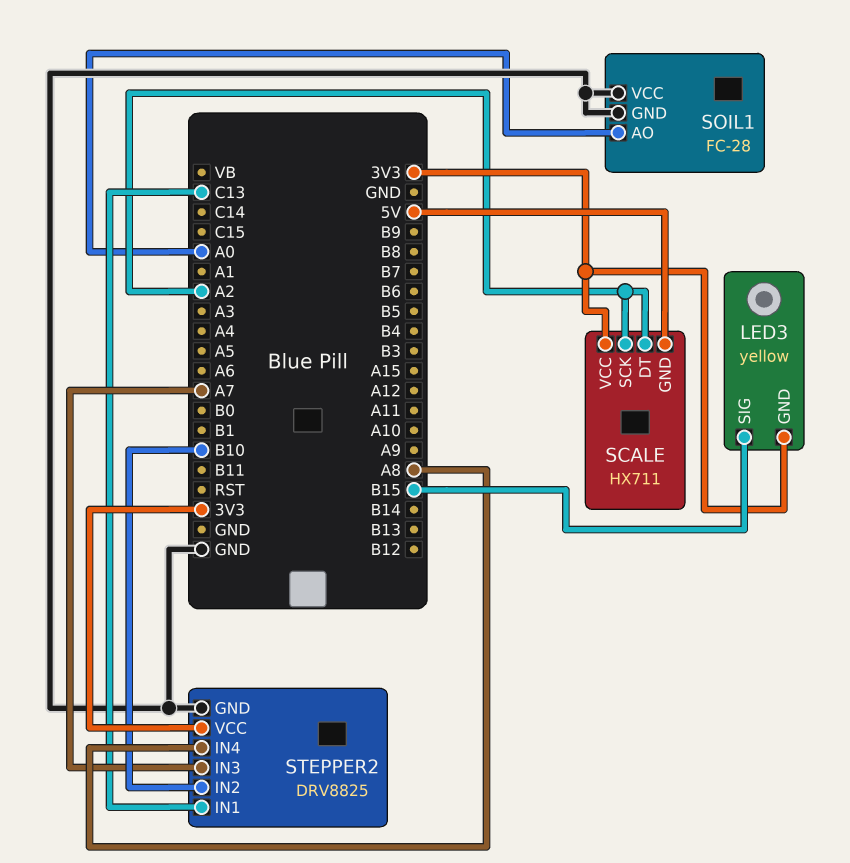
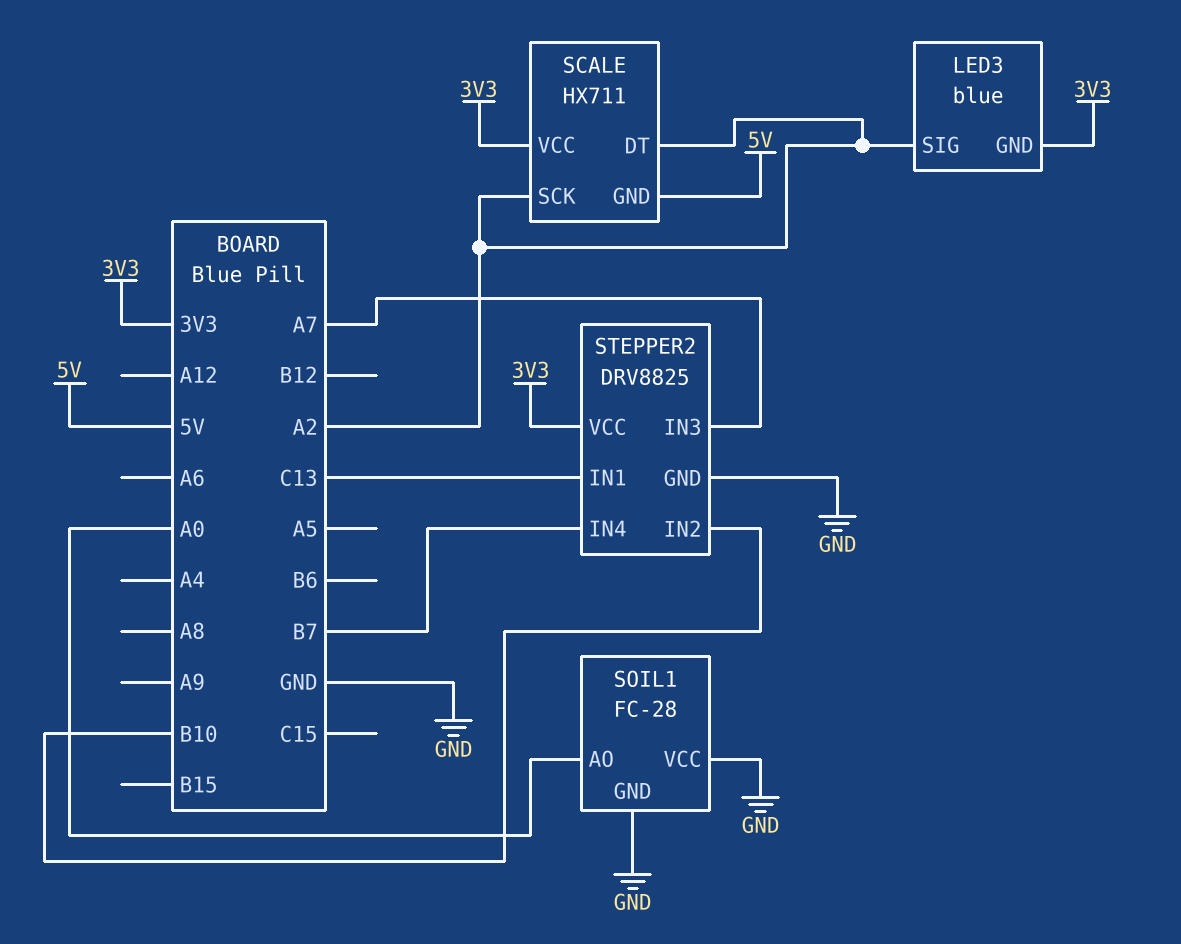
LED3: yellow -> blue
LED3 pin SIG: B15 -> A2
STEPPER2 pin IN4: A8 -> B7

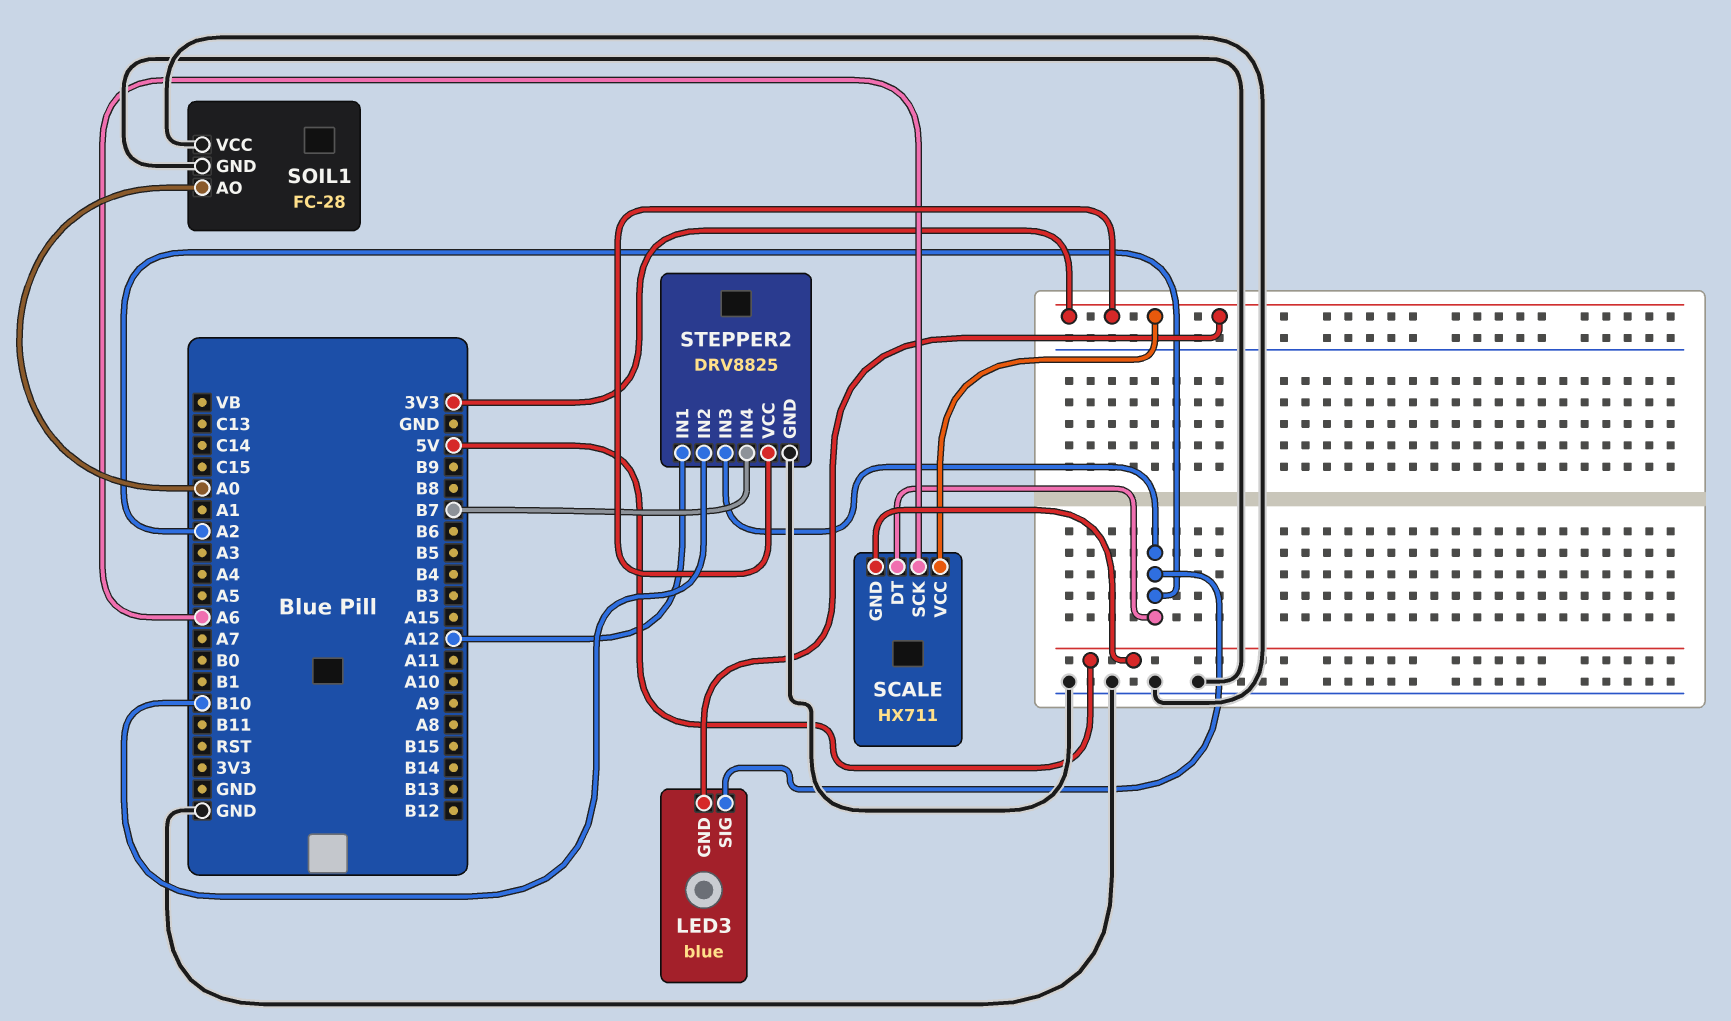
SCALE pin SCK: A2 -> A6
STEPPER2 pin IN1: C13 -> A12
STEPPER2 pin IN3: A7 -> A2

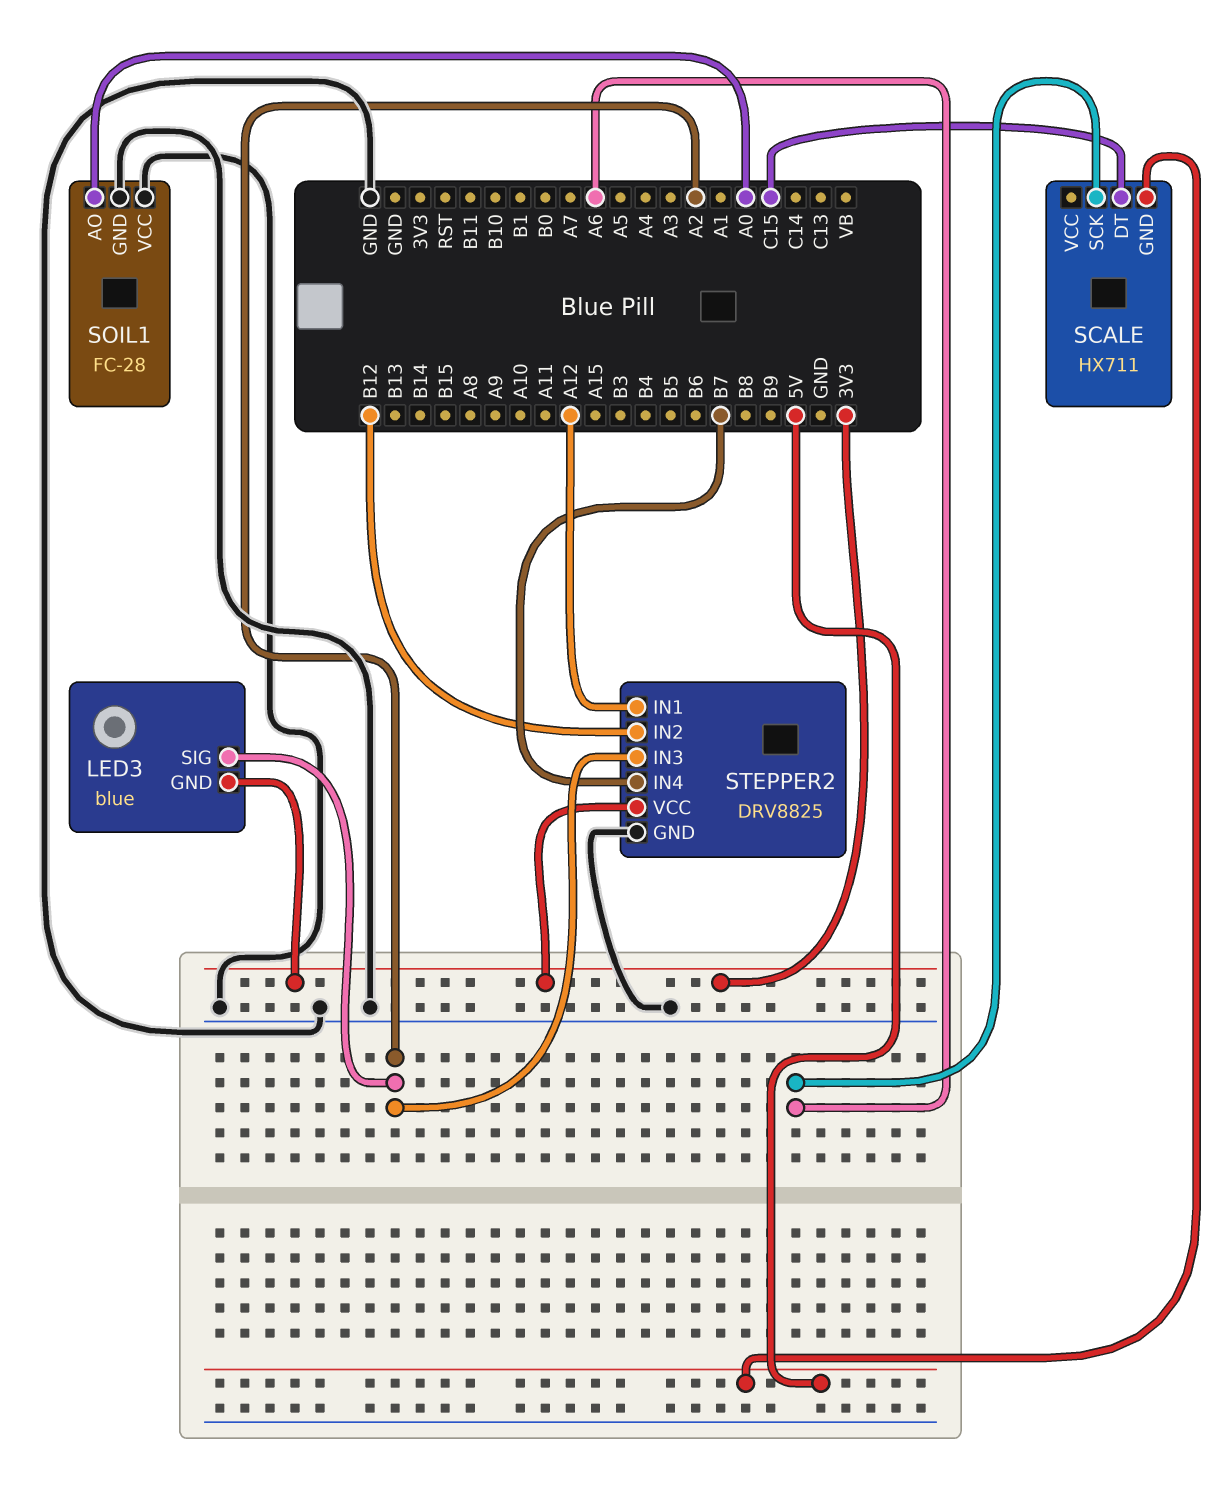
SCALE pin DT: A2 -> C15
SCALE pin VCC: 3V3 -> none
STEPPER2 pin IN2: B10 -> B12

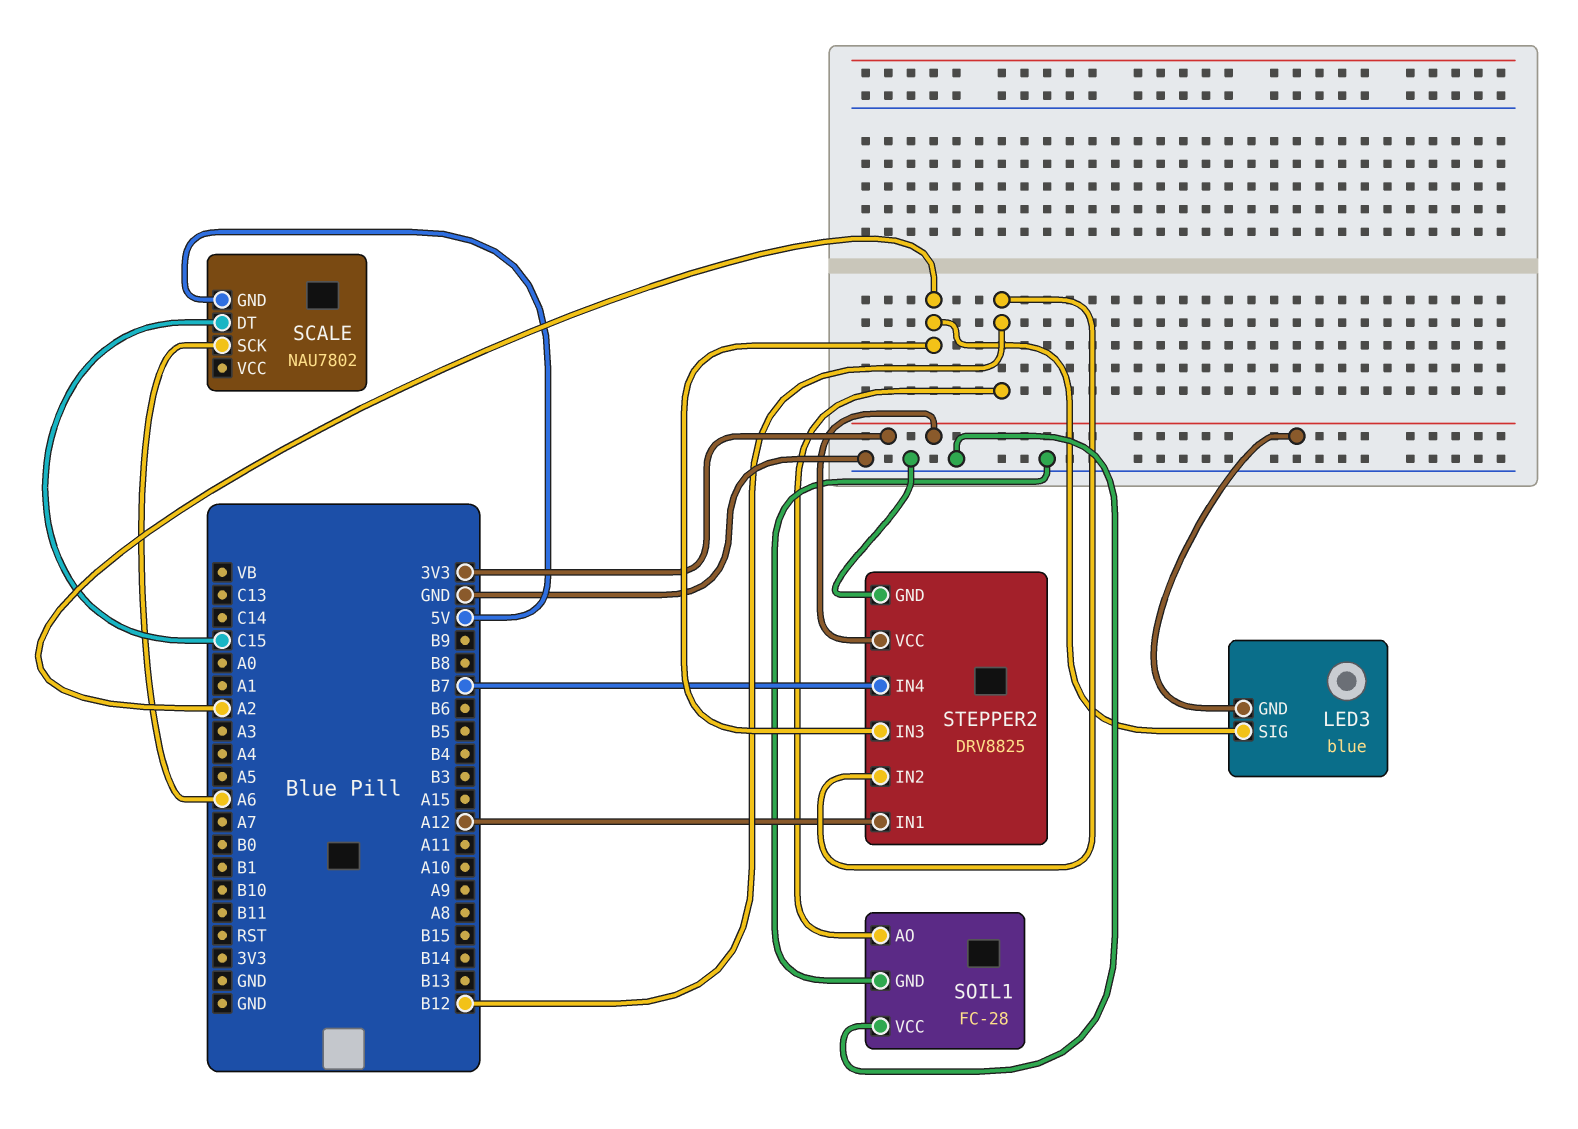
SCALE: HX711 -> NAU7802
SOIL1 pin AO: A0 -> B12

